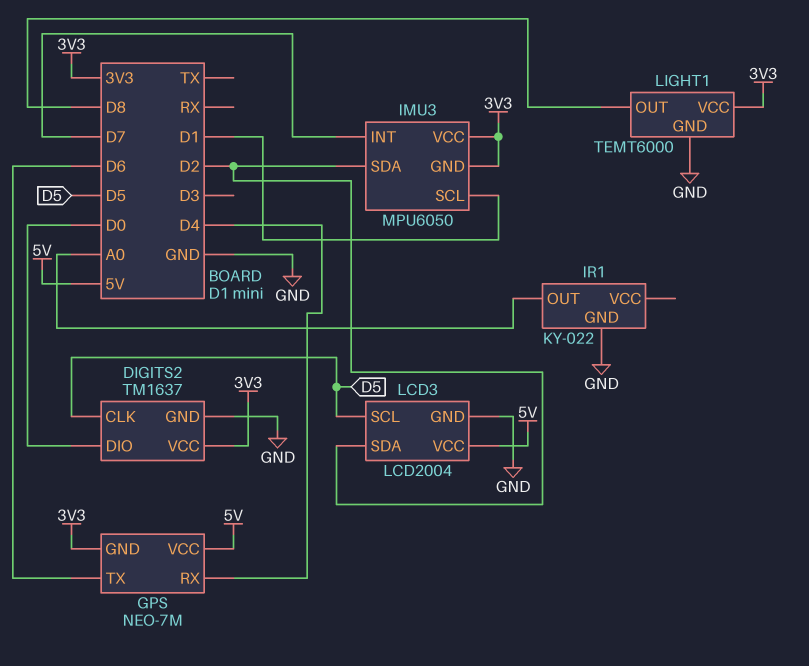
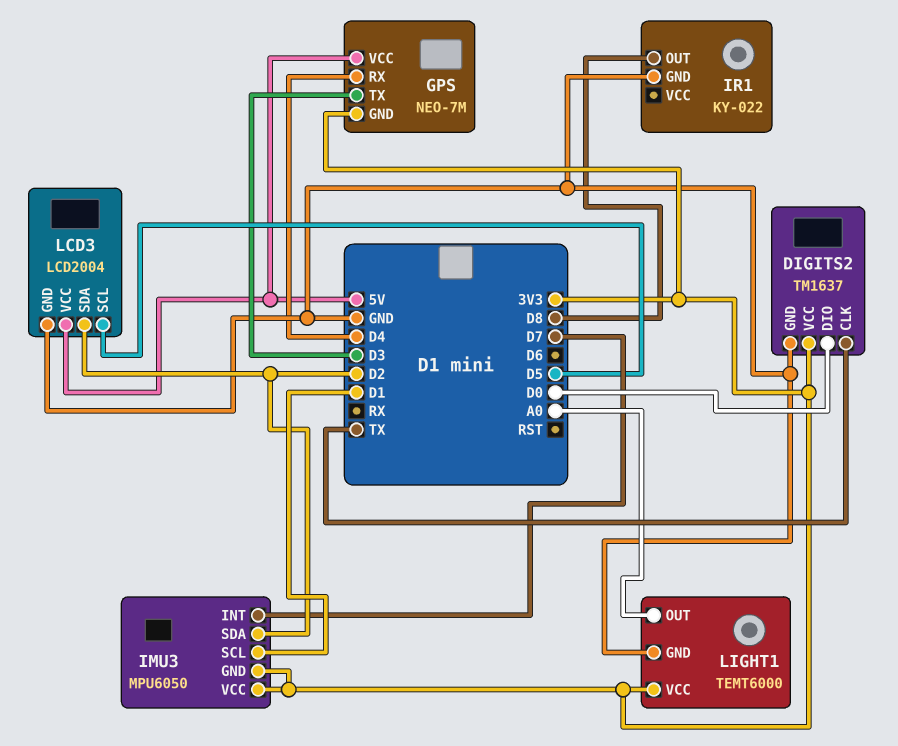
DIGITS2 pin CLK: D5 -> TX
GPS pin TX: D6 -> D3
IR1 pin OUT: A0 -> D8
LIGHT1 pin OUT: D8 -> A0

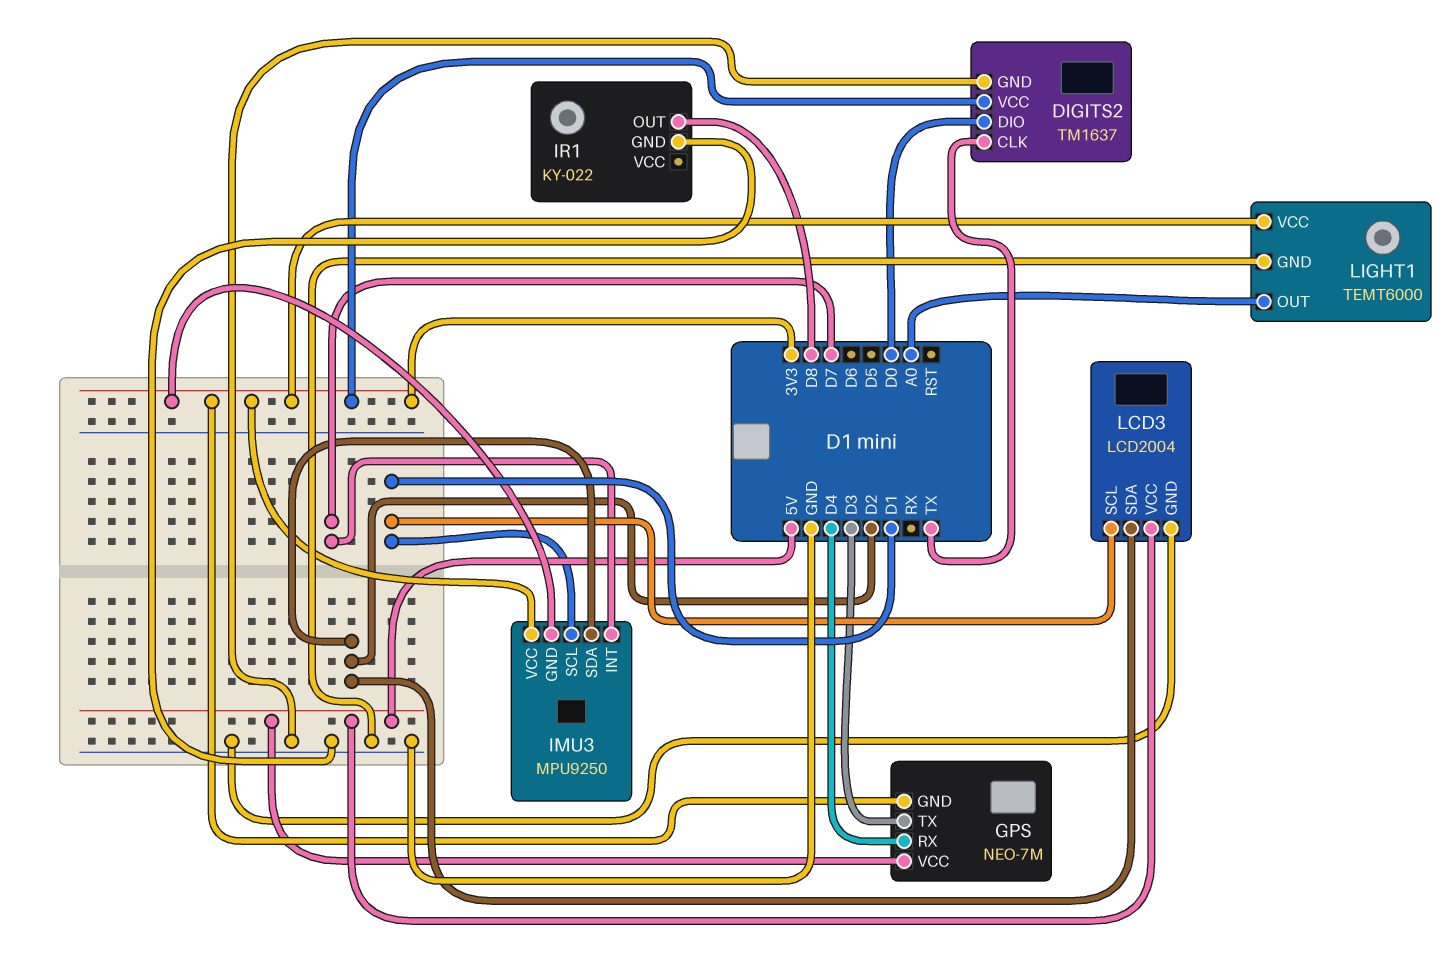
IMU3: MPU6050 -> MPU9250
LCD3 pin SCL: D5 -> D1

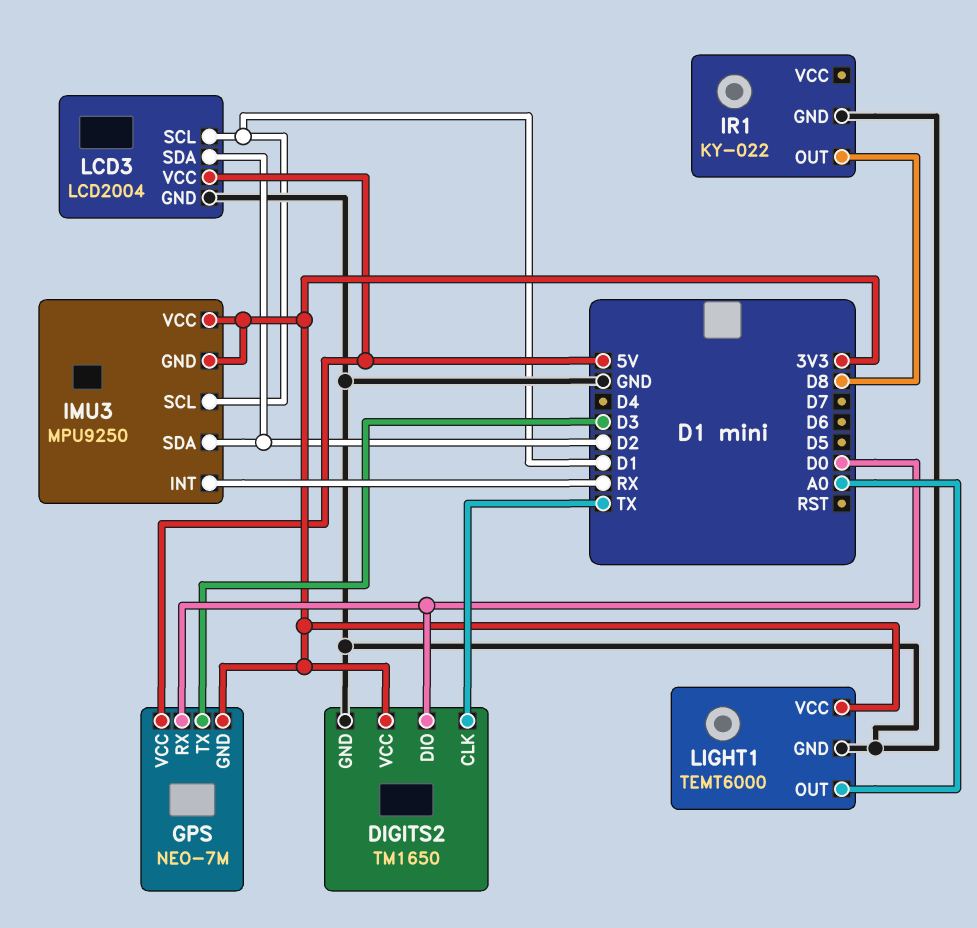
DIGITS2: TM1637 -> TM1650
GPS pin RX: D4 -> D0
IMU3 pin INT: D7 -> RX

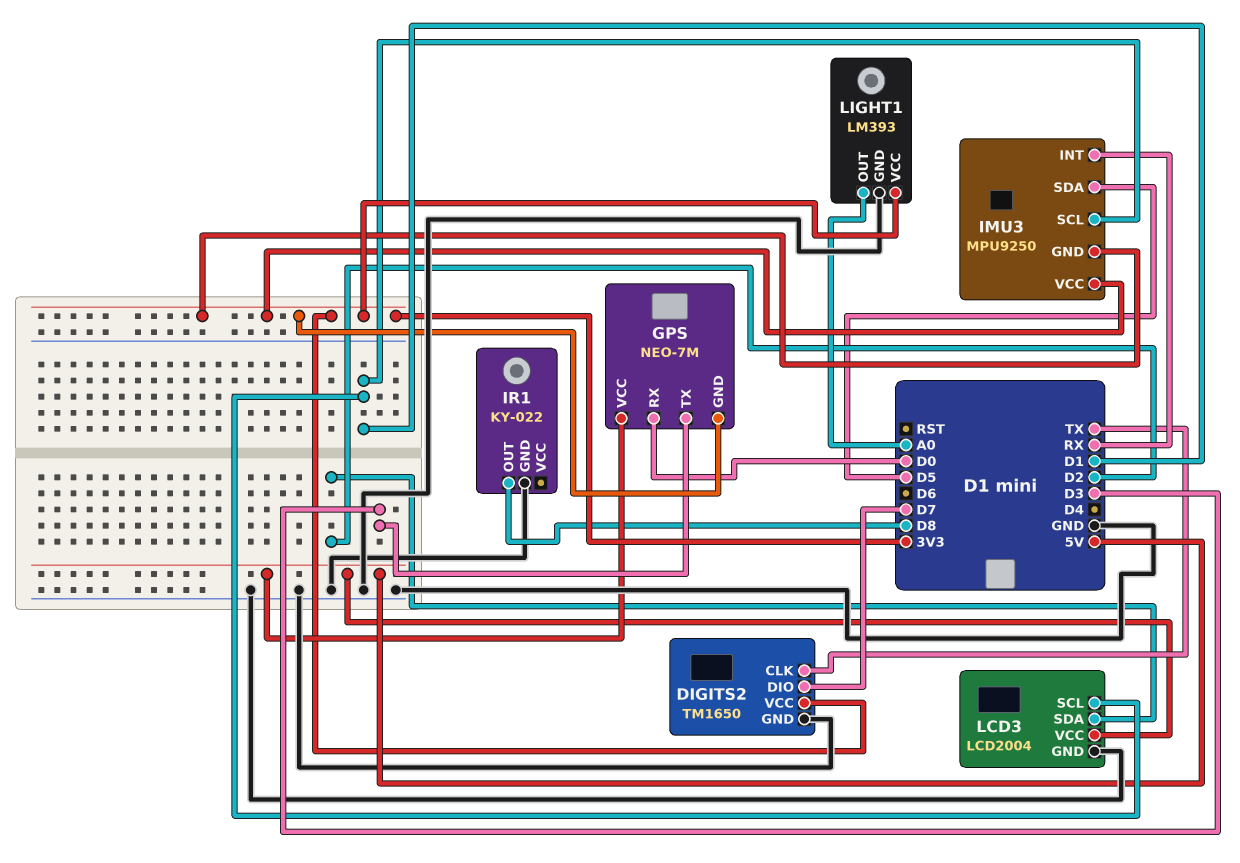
DIGITS2 pin DIO: D0 -> D7
IMU3 pin SDA: D2 -> D5
LIGHT1: TEMT6000 -> LM393

